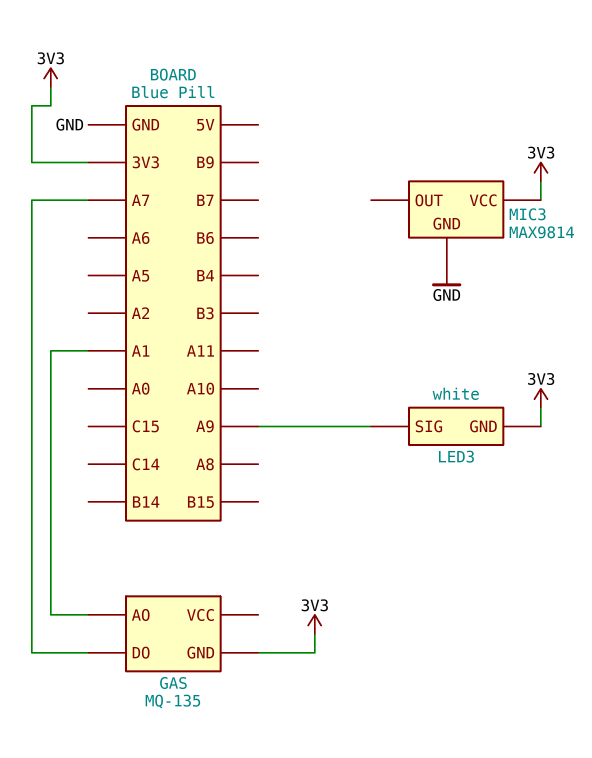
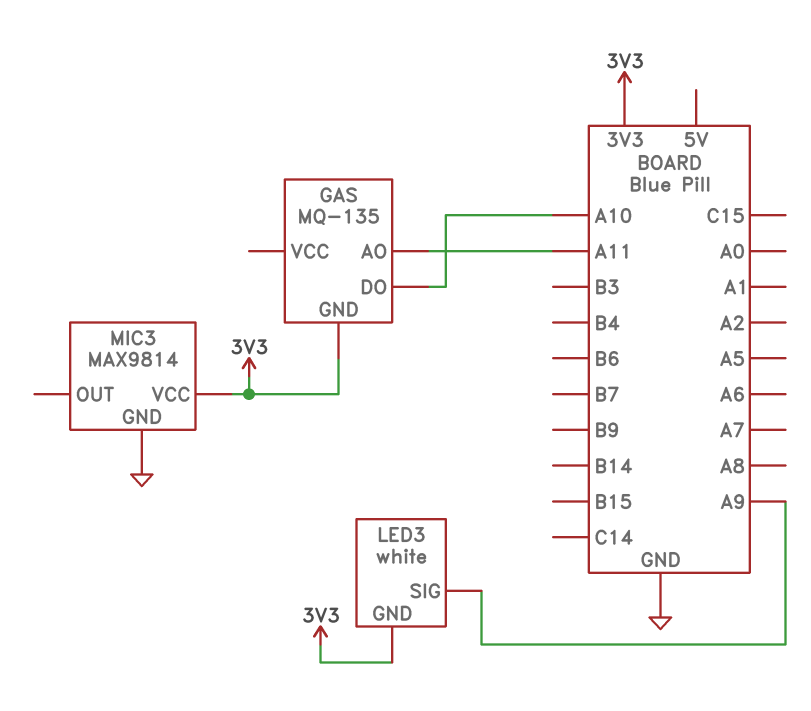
GAS pin AO: A1 -> A11
GAS pin DO: A7 -> A10

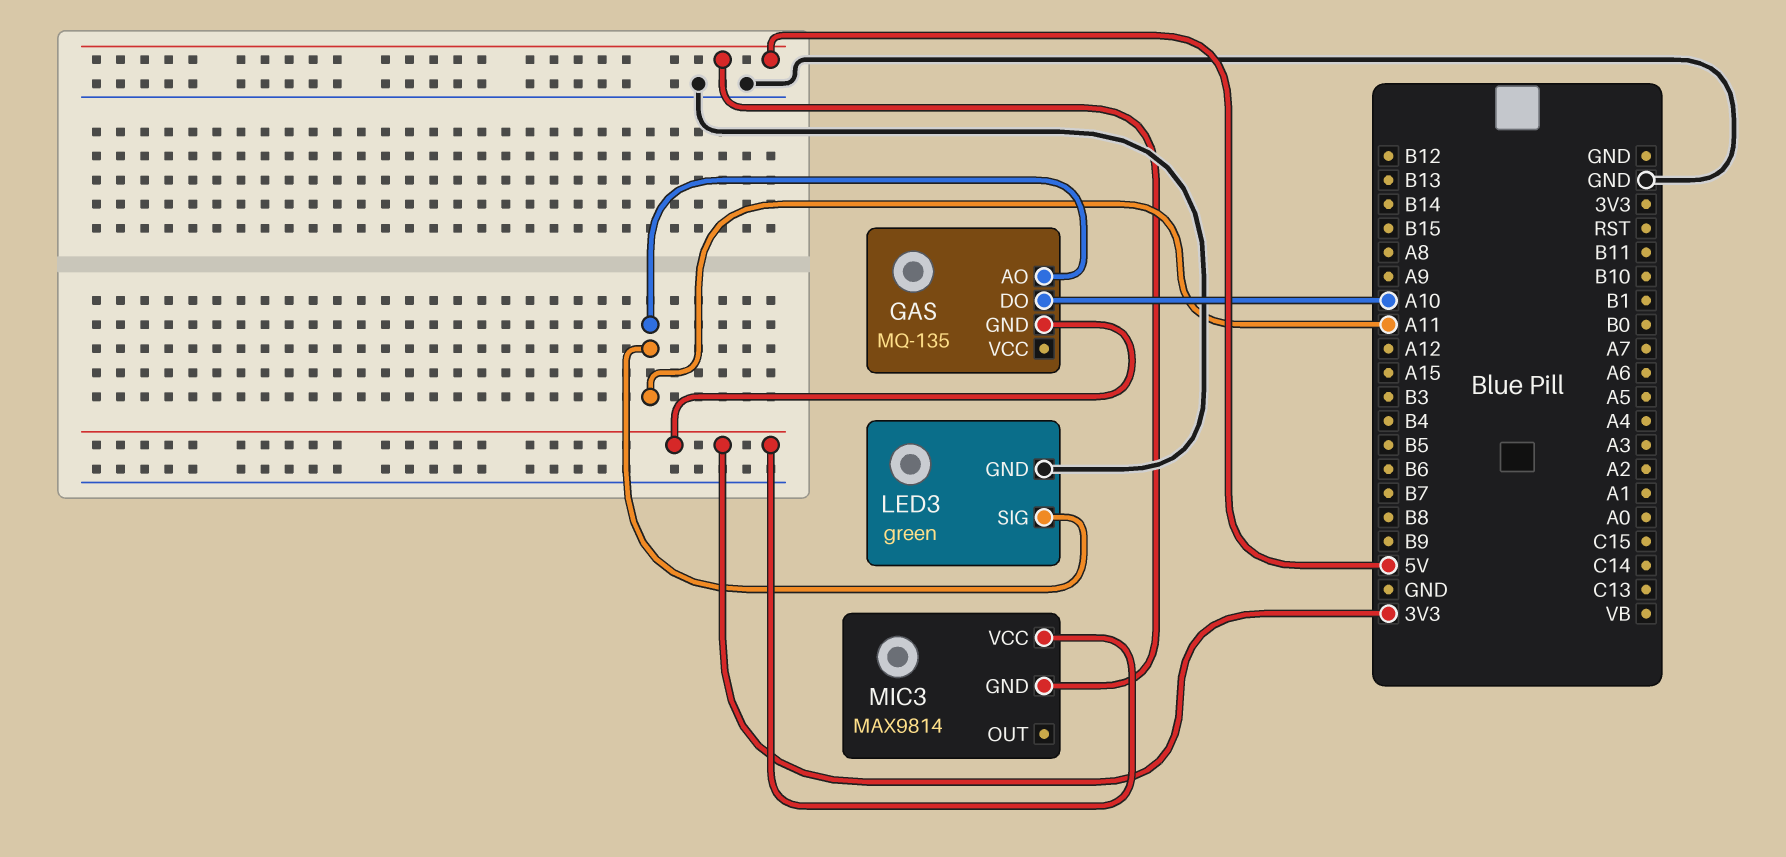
LED3: white -> green
LED3 pin GND: 3V3 -> GND
LED3 pin SIG: A9 -> A11
MIC3 pin GND: GND -> 5V

